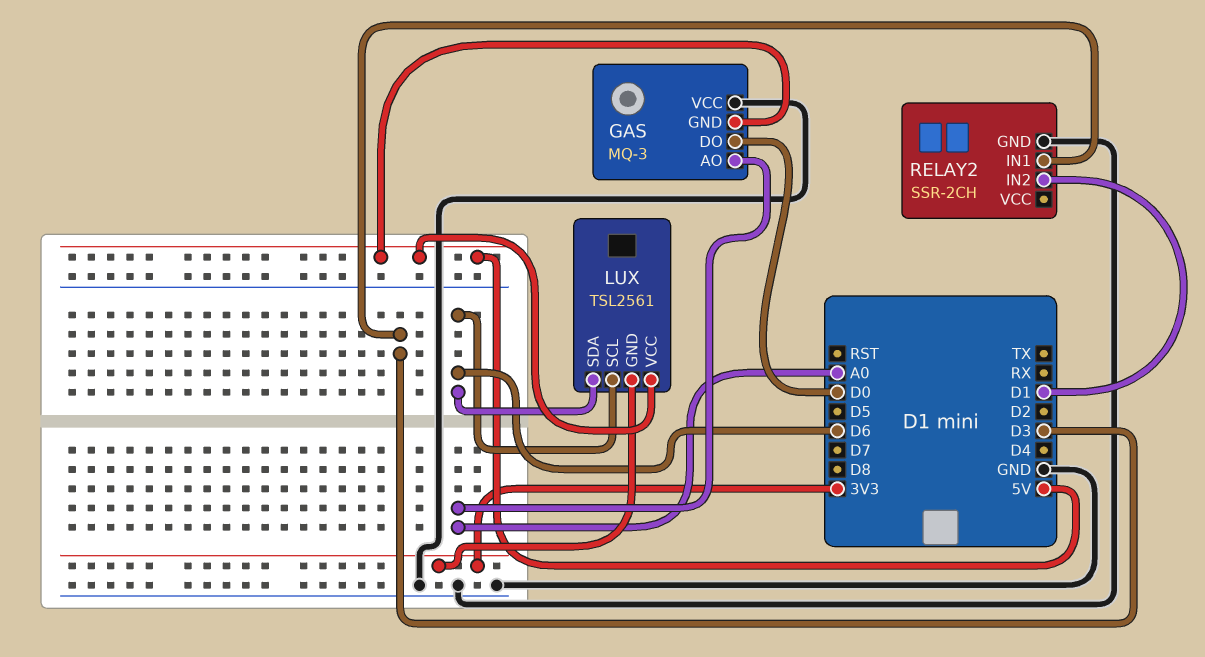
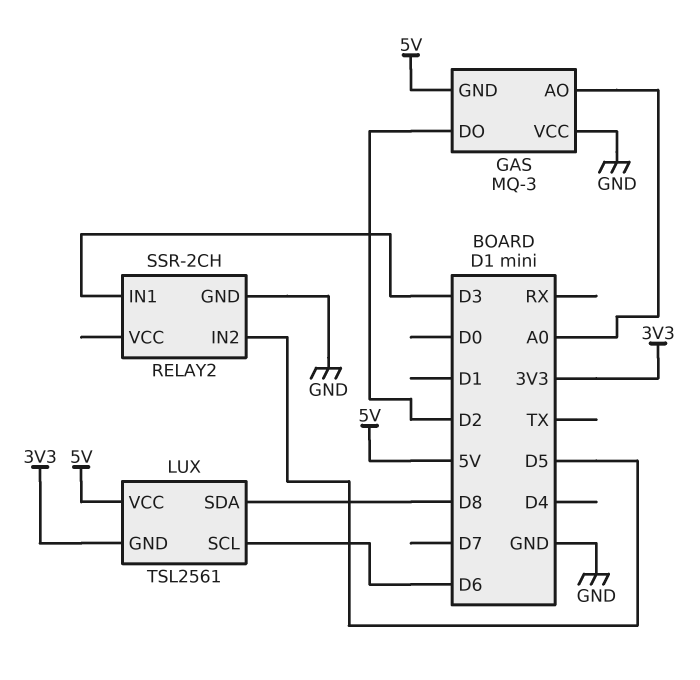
GAS pin DO: D0 -> D2
LUX pin SDA: D6 -> D8
RELAY2 pin IN2: D1 -> D5

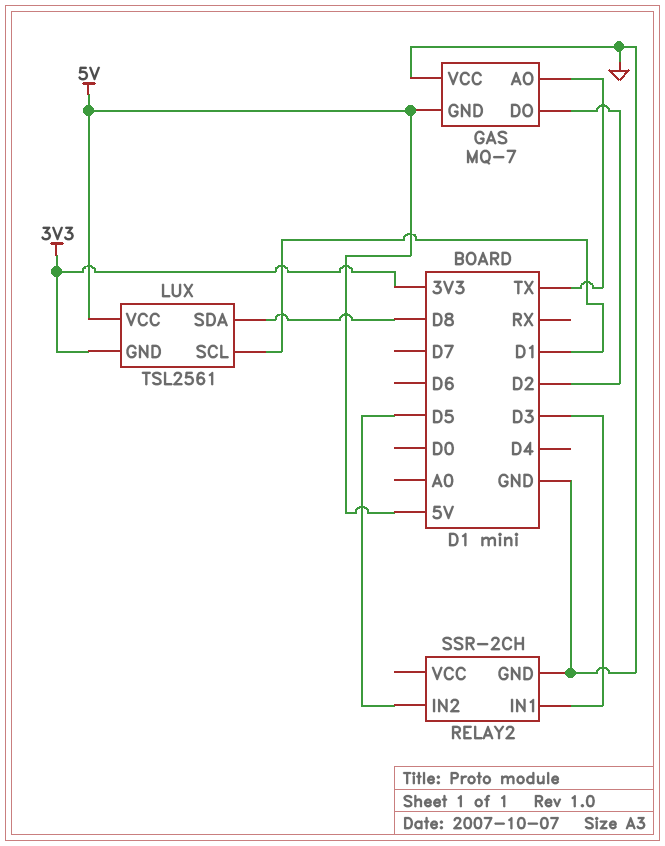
GAS: MQ-3 -> MQ-7
GAS pin AO: A0 -> TX
LUX pin SCL: D6 -> D1

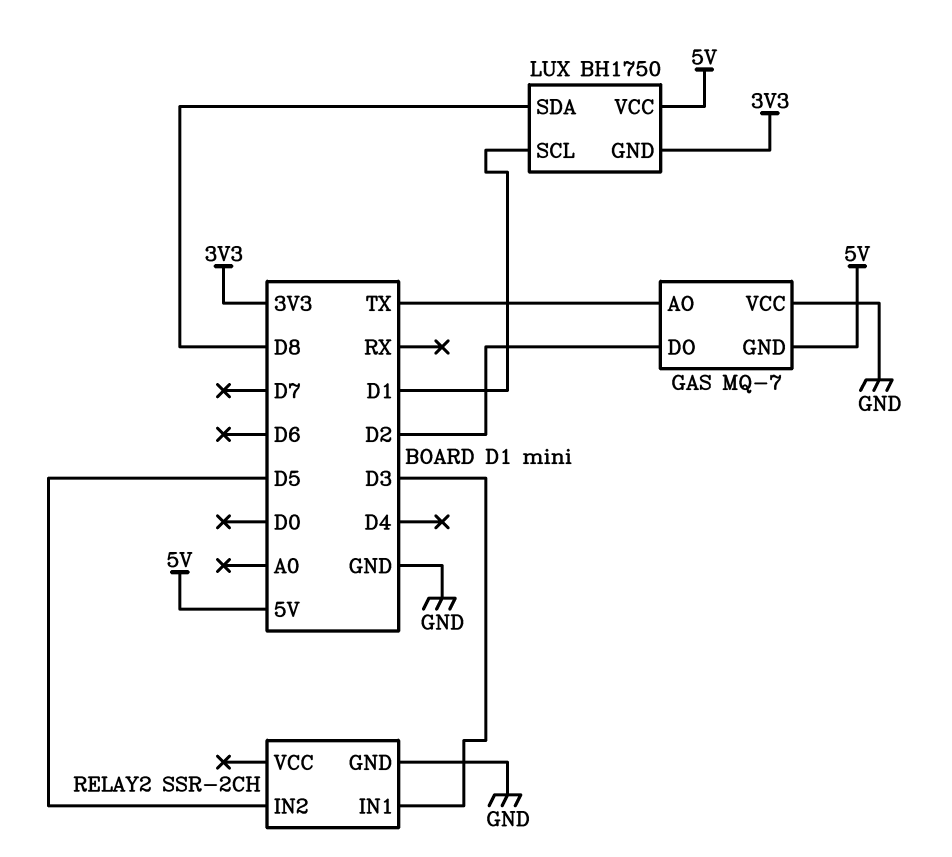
LUX: TSL2561 -> BH1750

